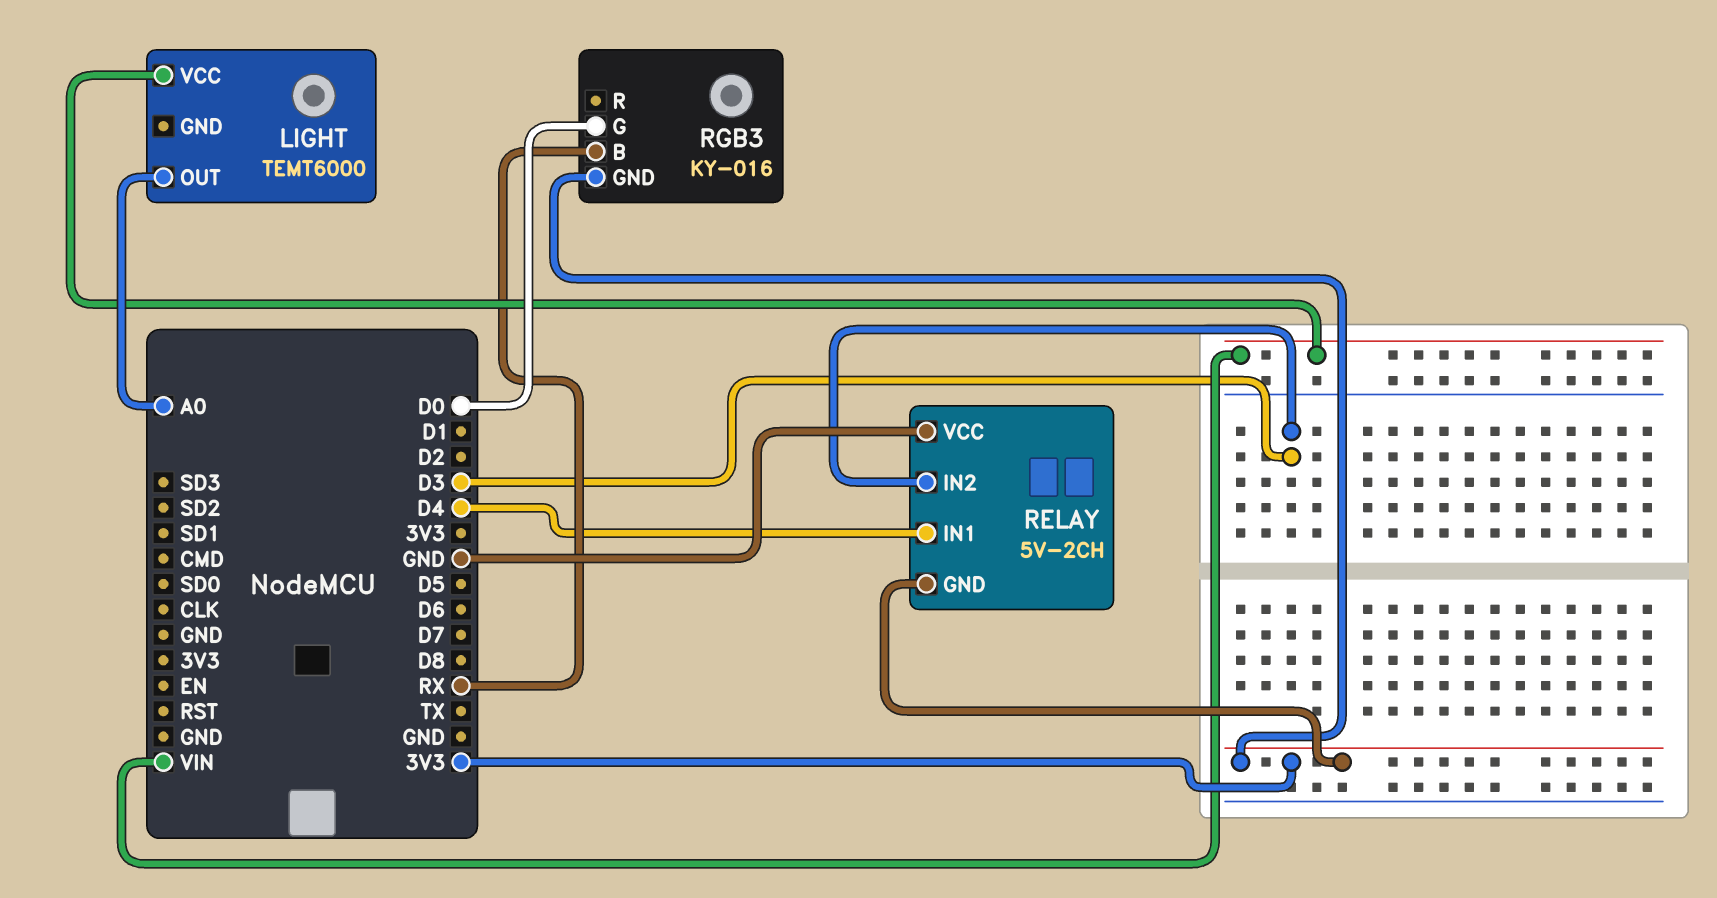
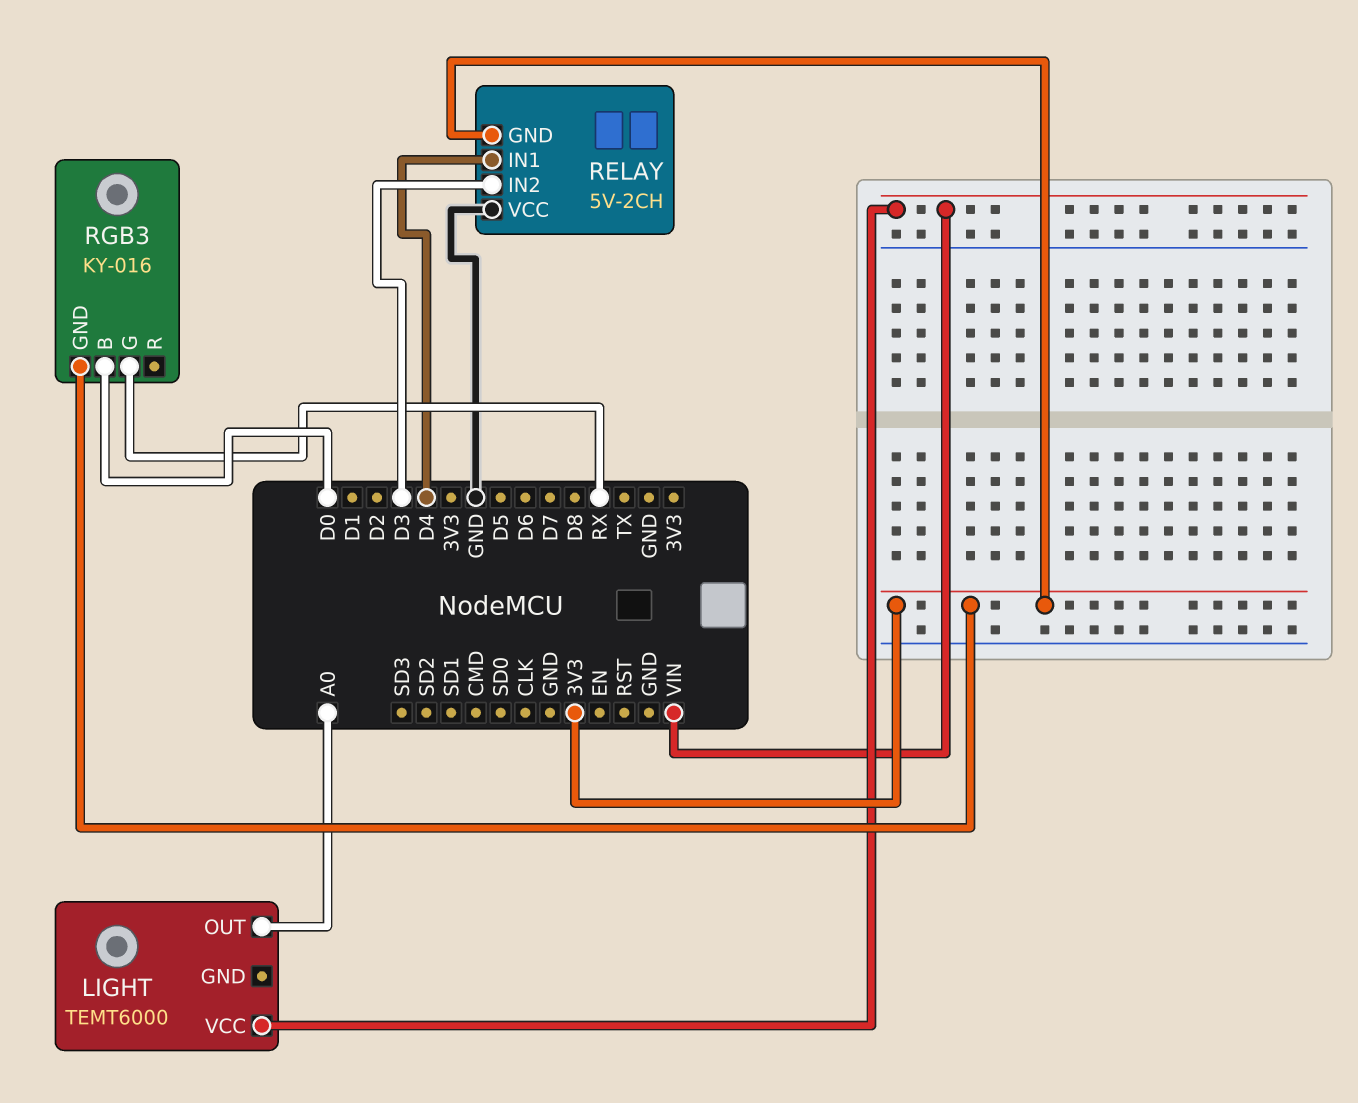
RGB3 pin B: RX -> D0
RGB3 pin G: D0 -> RX

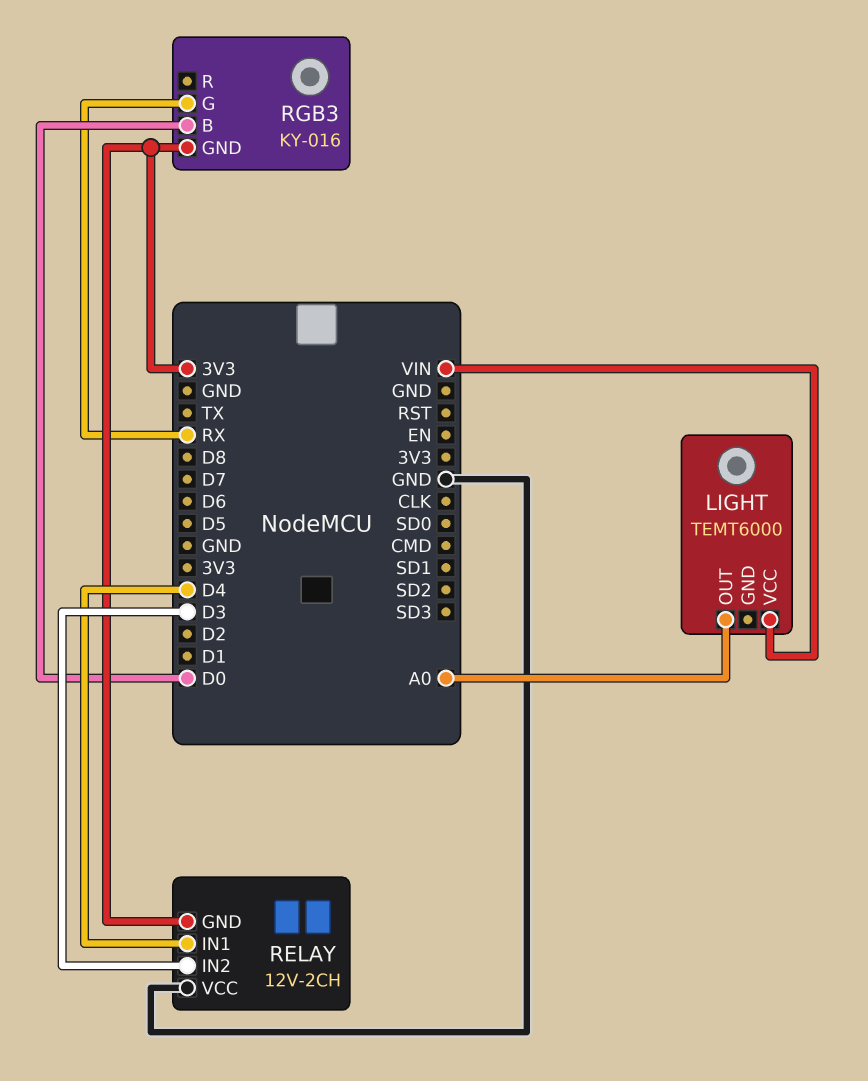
RELAY: 5V-2CH -> 12V-2CH

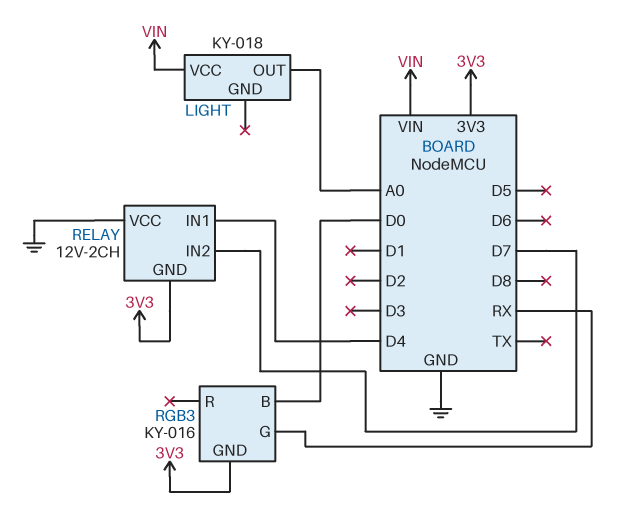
LIGHT: TEMT6000 -> KY-018
RELAY pin IN2: D3 -> D7

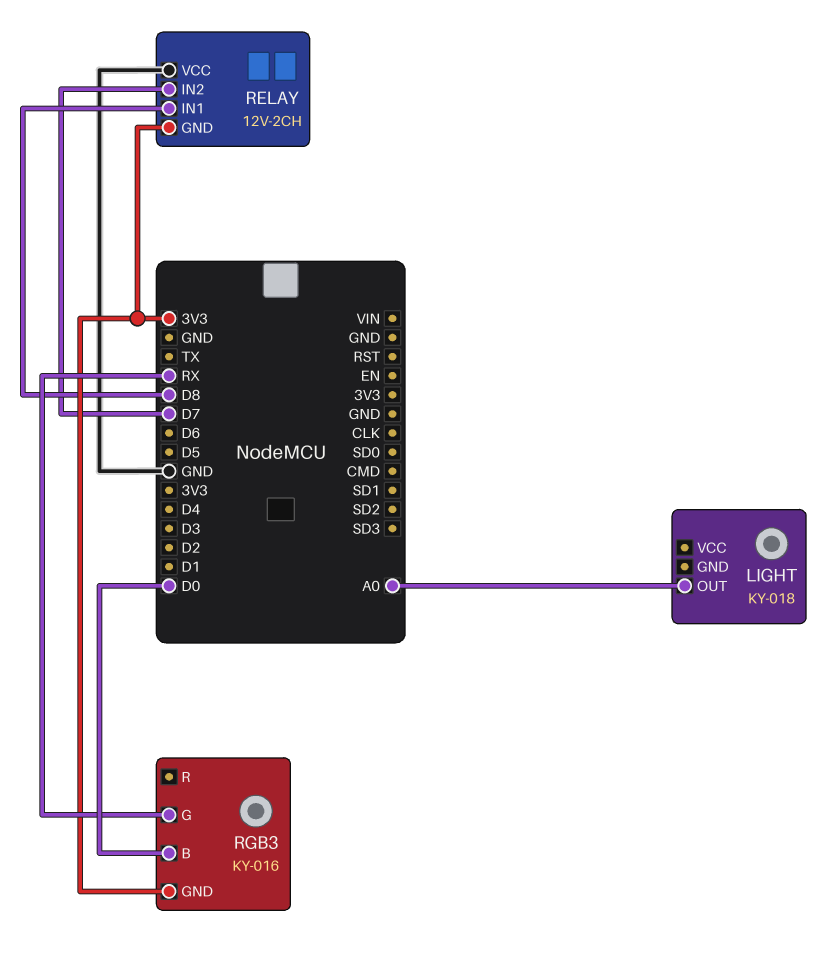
LIGHT pin VCC: VIN -> none
RELAY pin IN1: D4 -> D8

